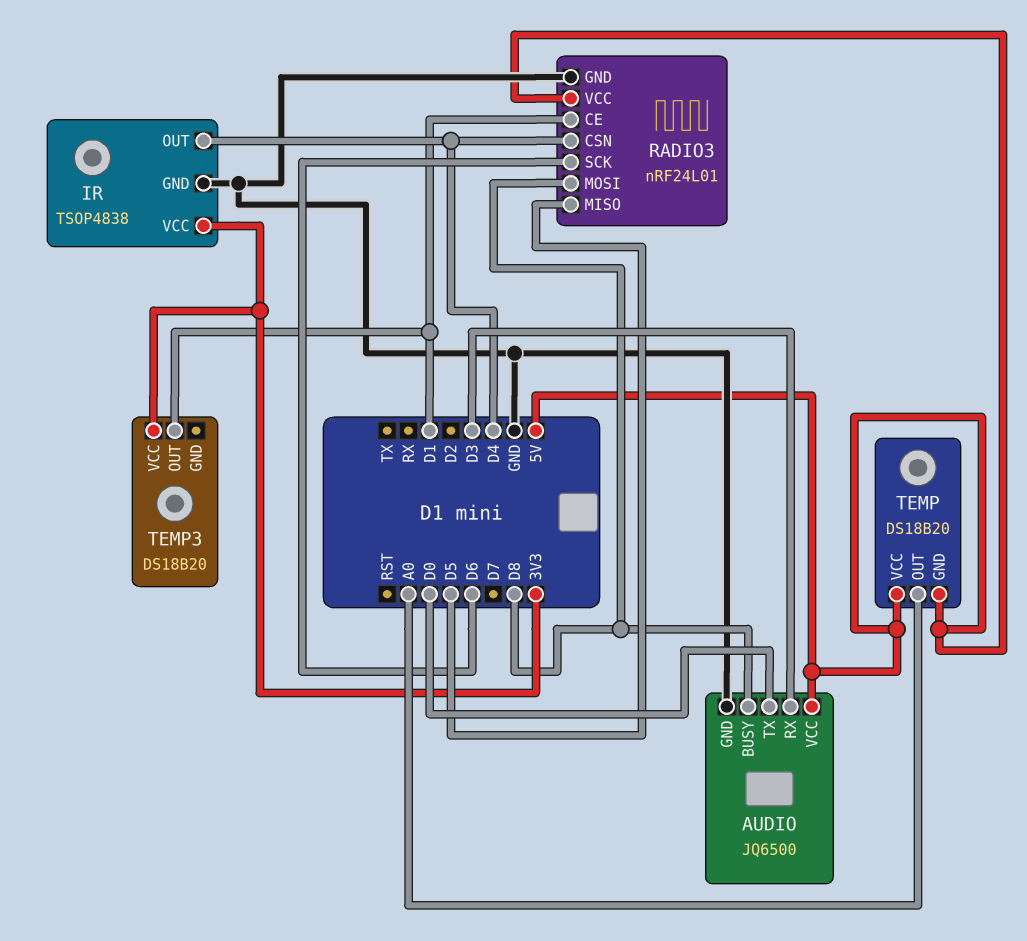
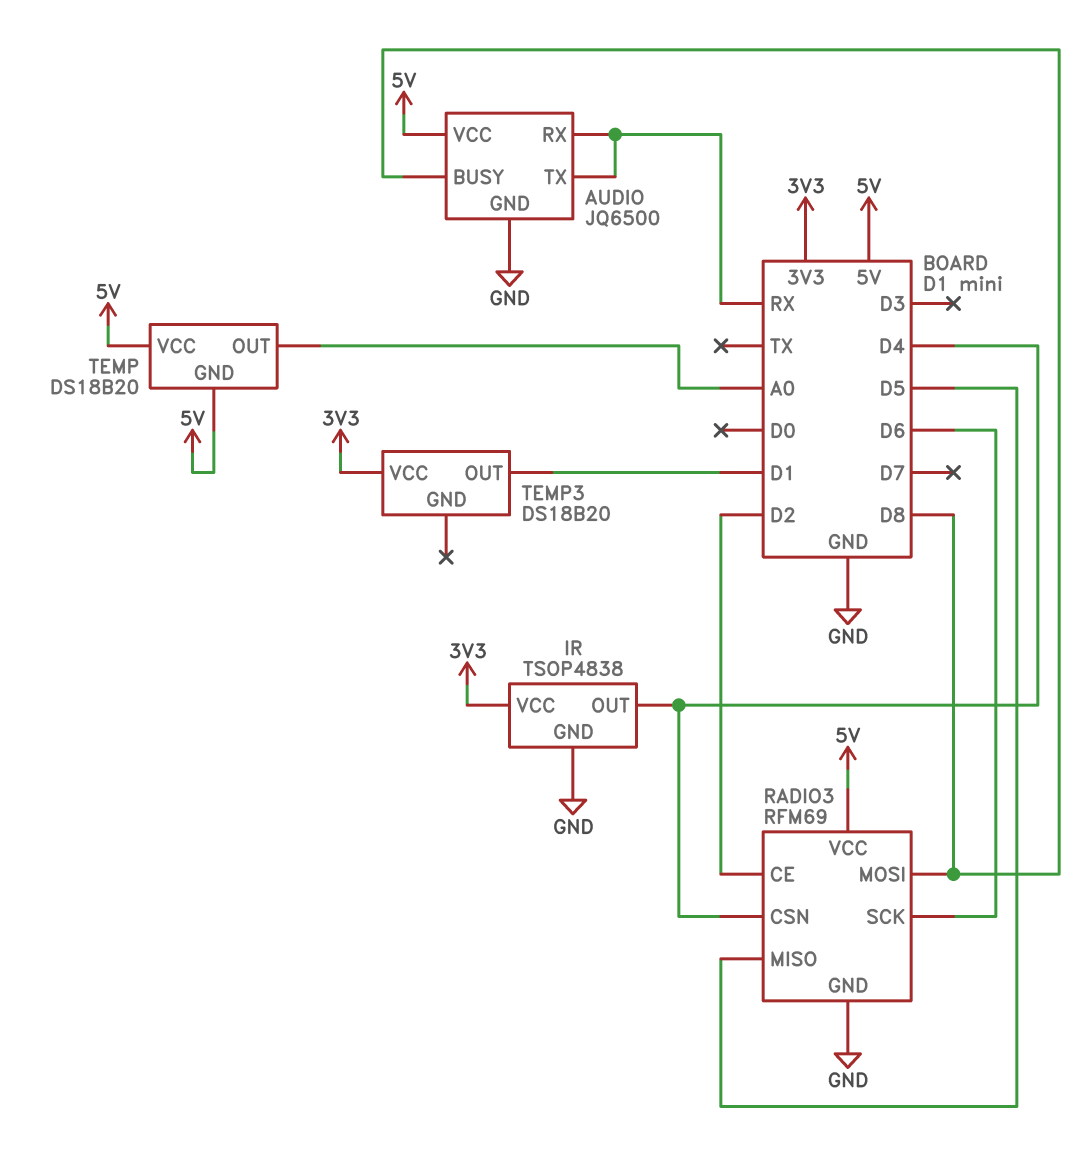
AUDIO pin RX: D3 -> RX
AUDIO pin TX: D0 -> RX
RADIO3: nRF24L01 -> RFM69
RADIO3 pin CE: D1 -> D2

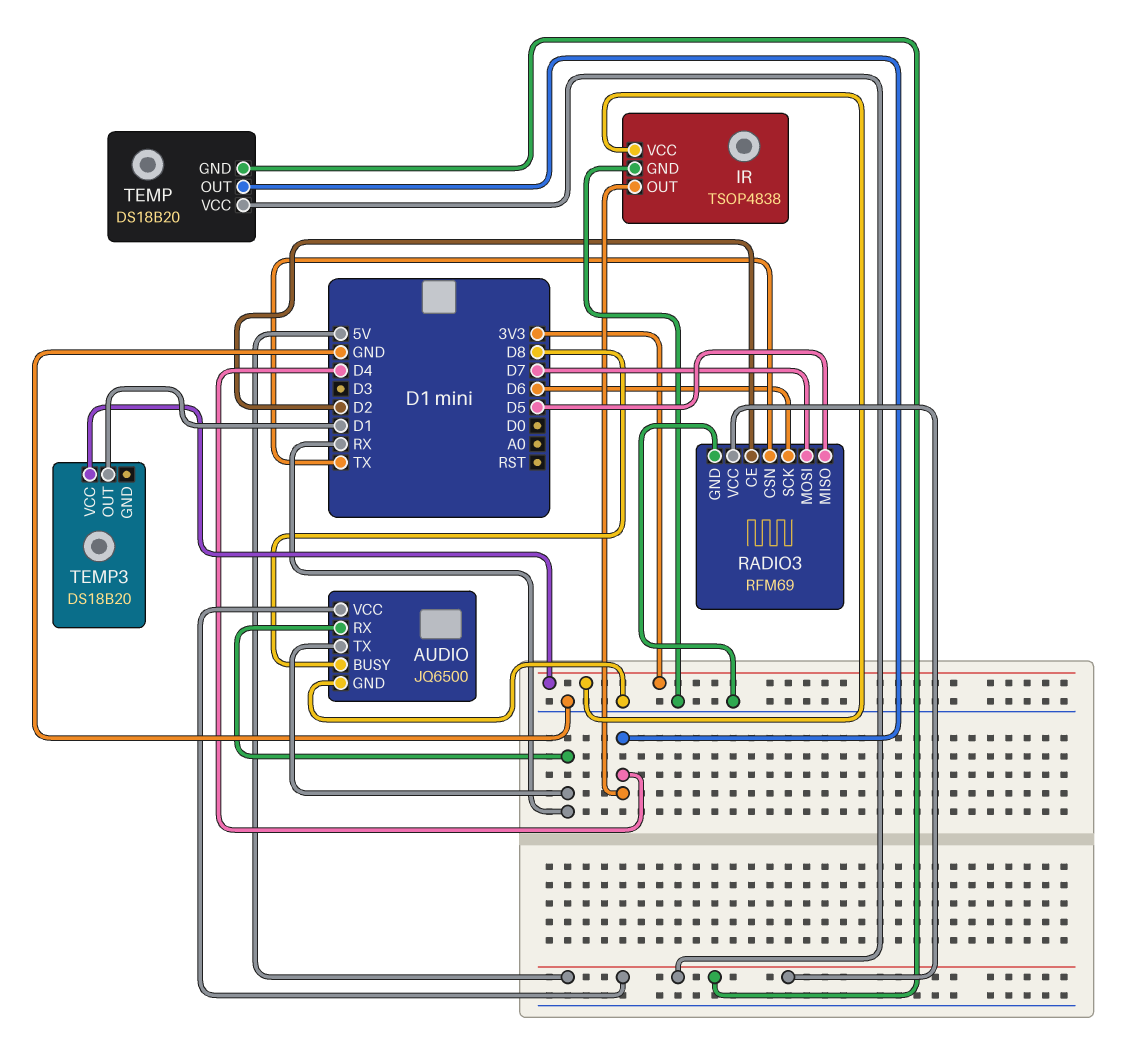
RADIO3 pin CSN: D4 -> TX
RADIO3 pin MOSI: D8 -> D7
TEMP pin OUT: A0 -> D4

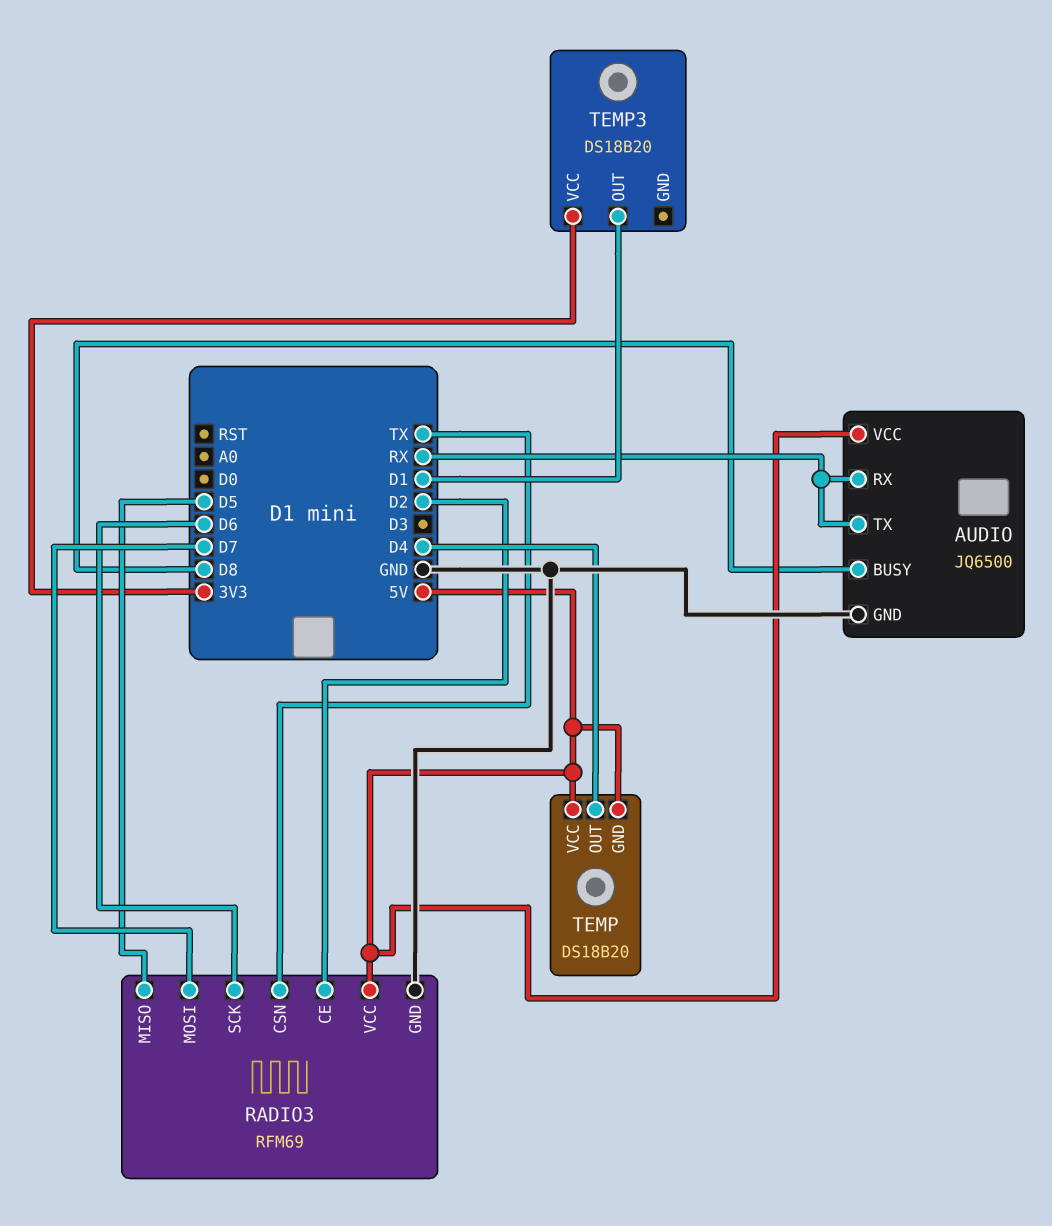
IR: TSOP4838 -> none
IR pin GND: GND -> none
IR pin OUT: D4 -> none
IR pin VCC: 3V3 -> none

